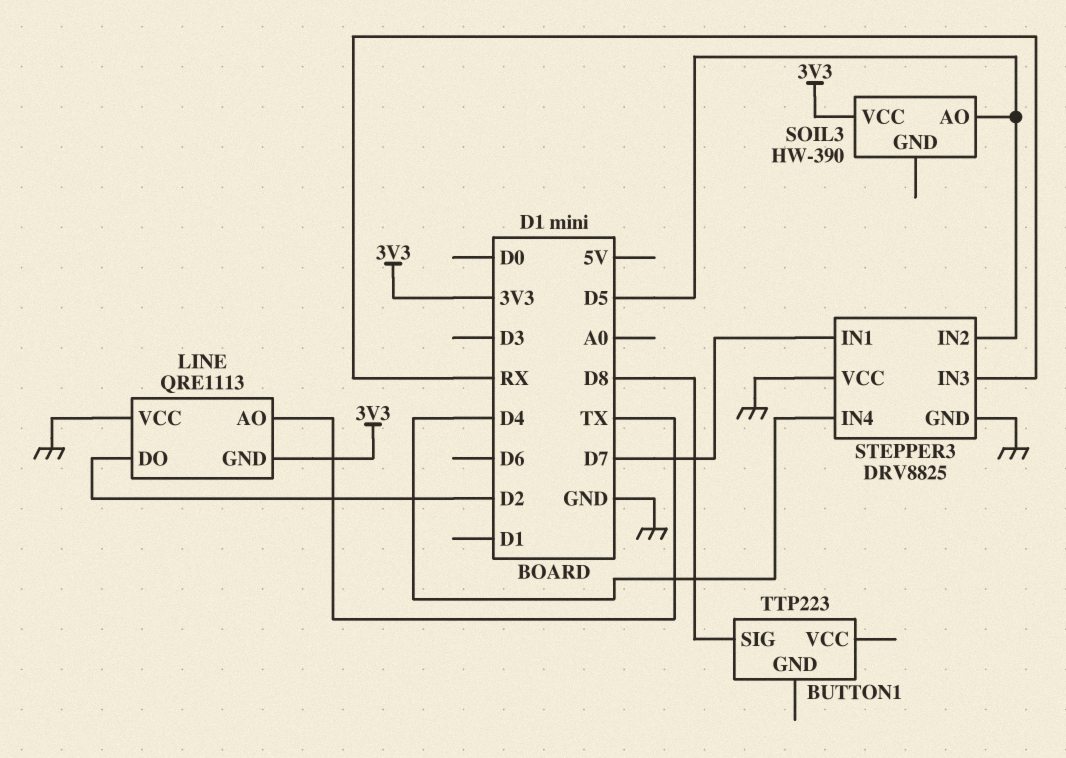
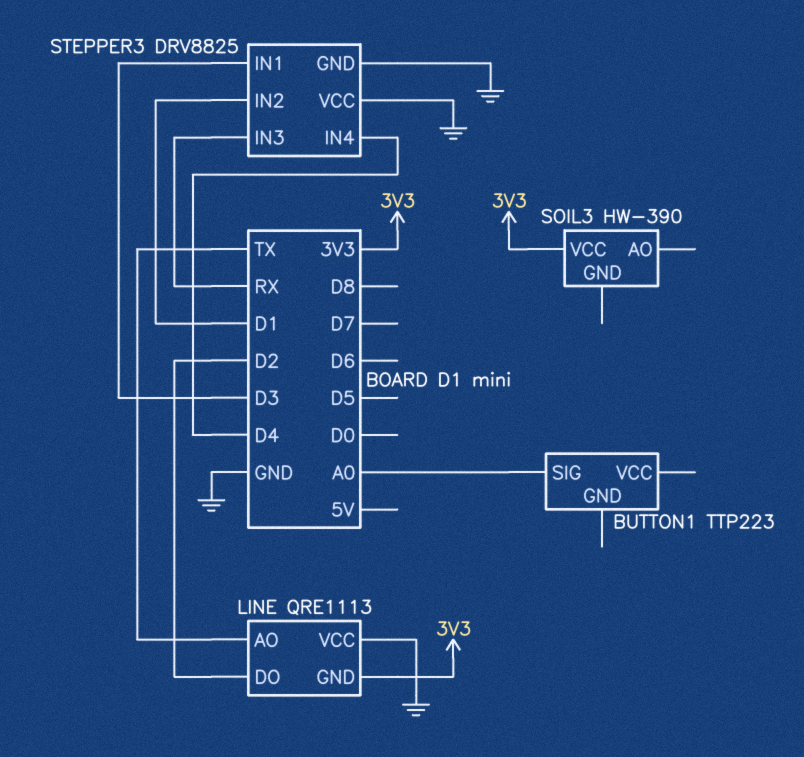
BUTTON1 pin SIG: D8 -> A0
SOIL3 pin AO: D5 -> none
STEPPER3 pin IN1: D7 -> D3
STEPPER3 pin IN2: D5 -> D1

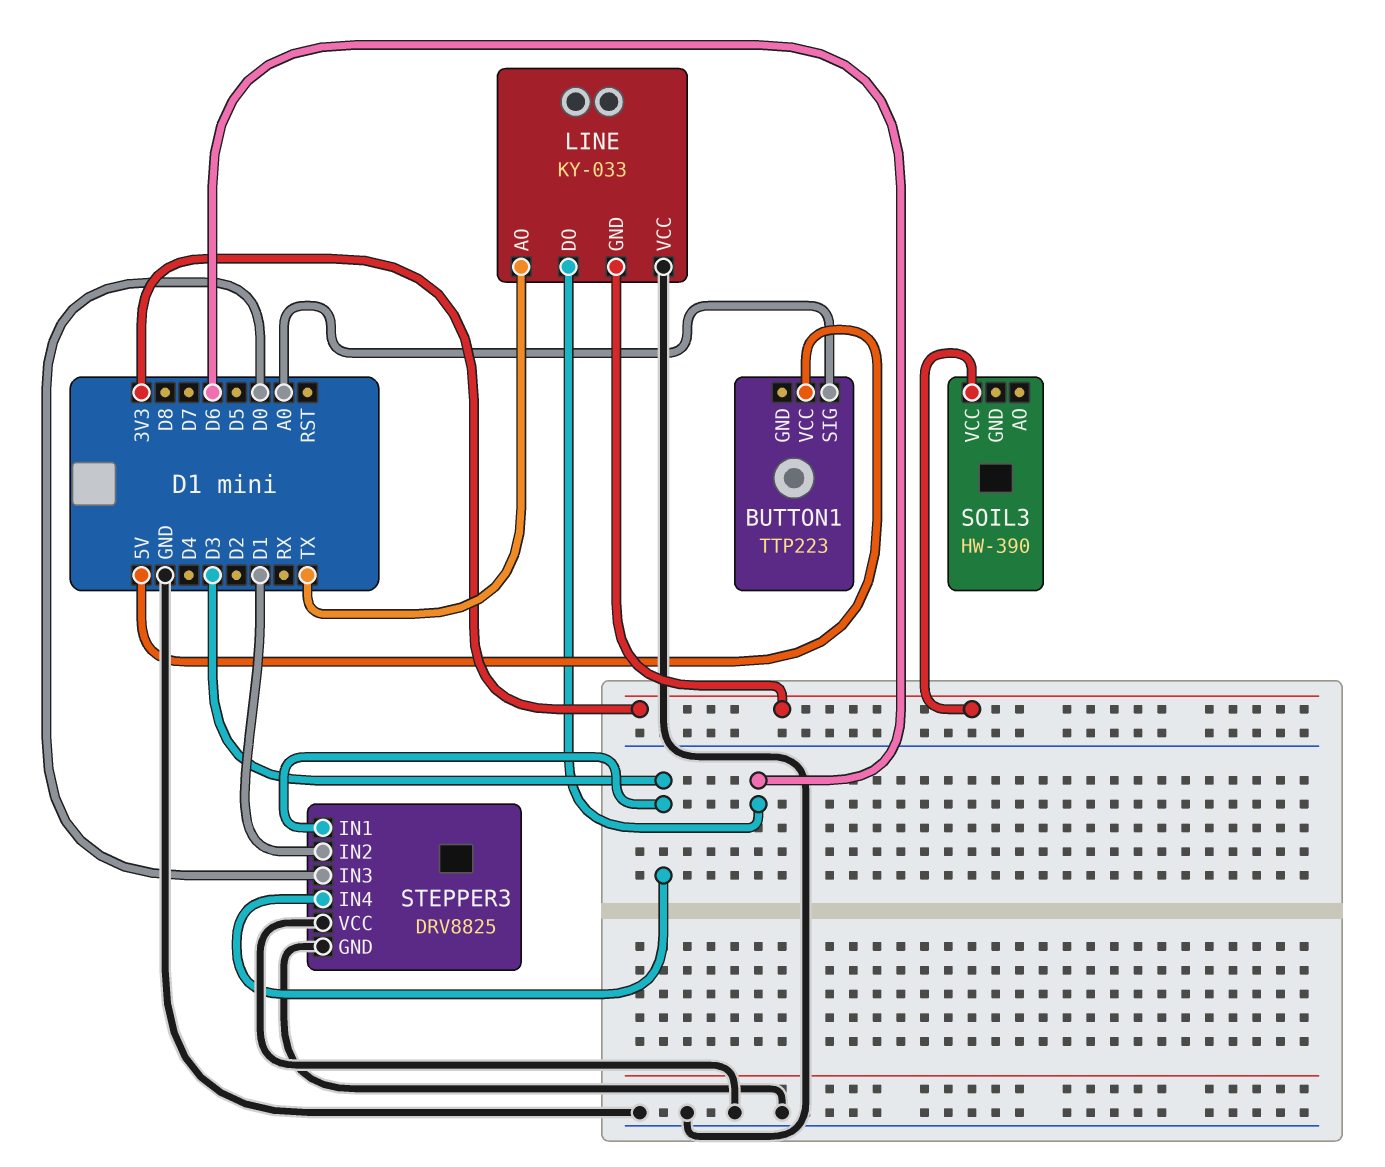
BUTTON1 pin VCC: none -> 5V
LINE: QRE1113 -> KY-033
LINE pin DO: D2 -> D6
STEPPER3 pin IN3: RX -> D0
STEPPER3 pin IN4: D4 -> D3

